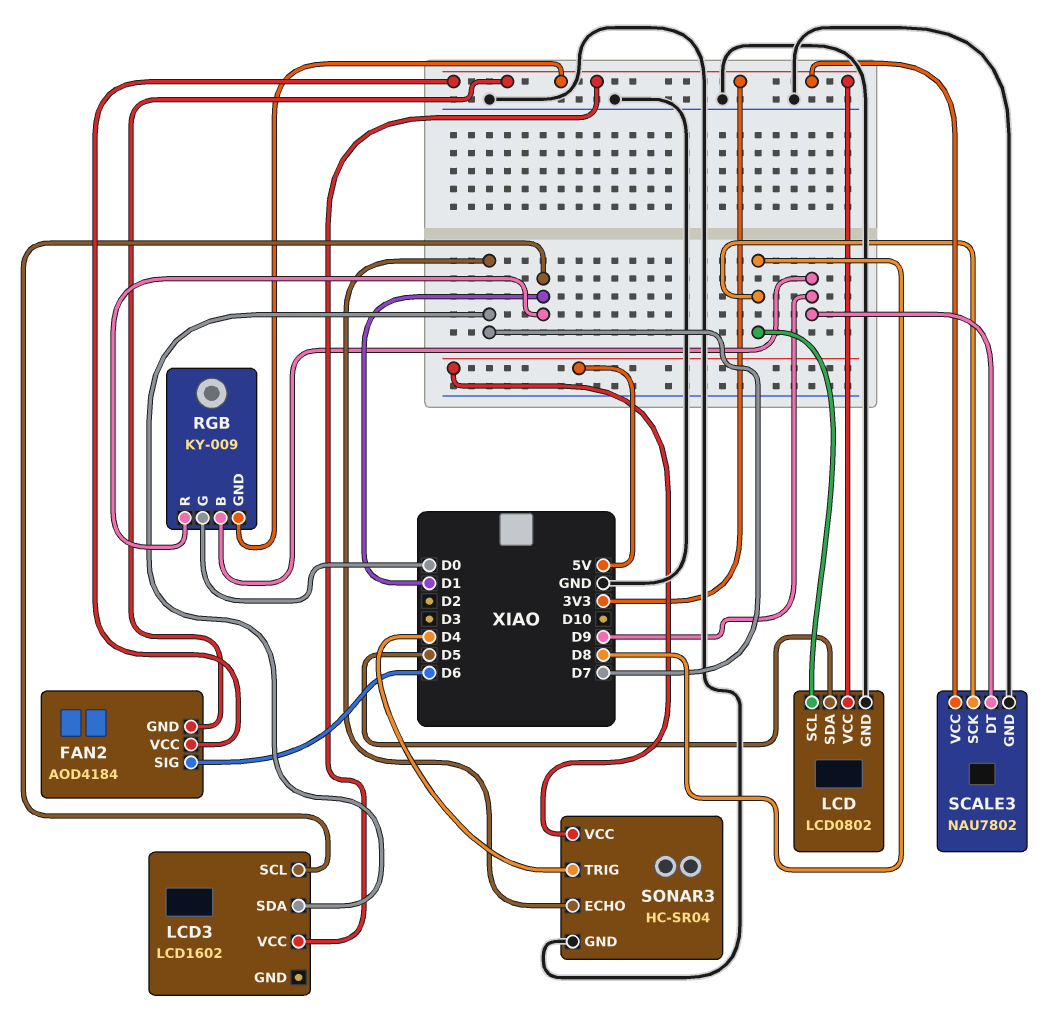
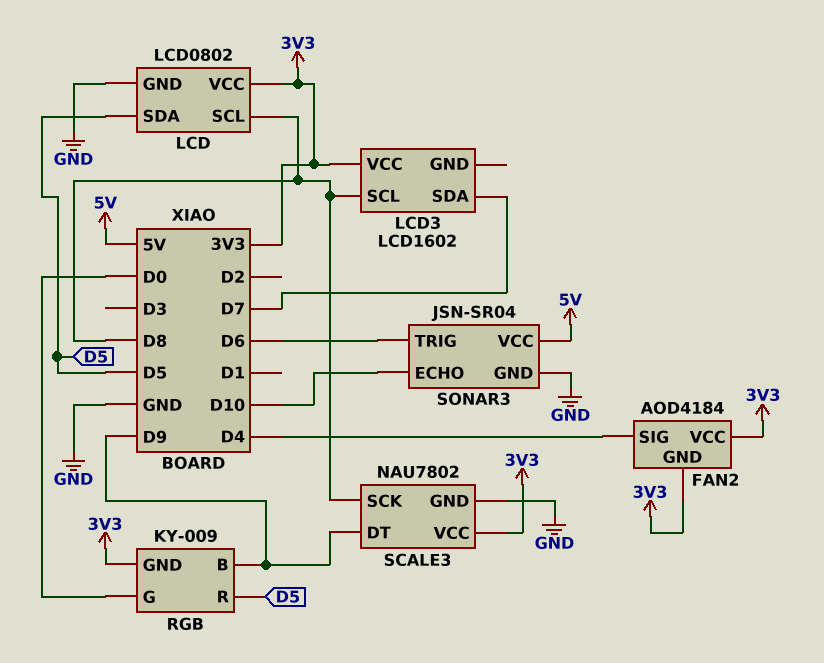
FAN2 pin SIG: D6 -> D4
LCD3 pin SCL: D1 -> D8
RGB pin R: D1 -> D5
SONAR3: HC-SR04 -> JSN-SR04
SONAR3 pin ECHO: D7 -> D10
SONAR3 pin TRIG: D4 -> D6

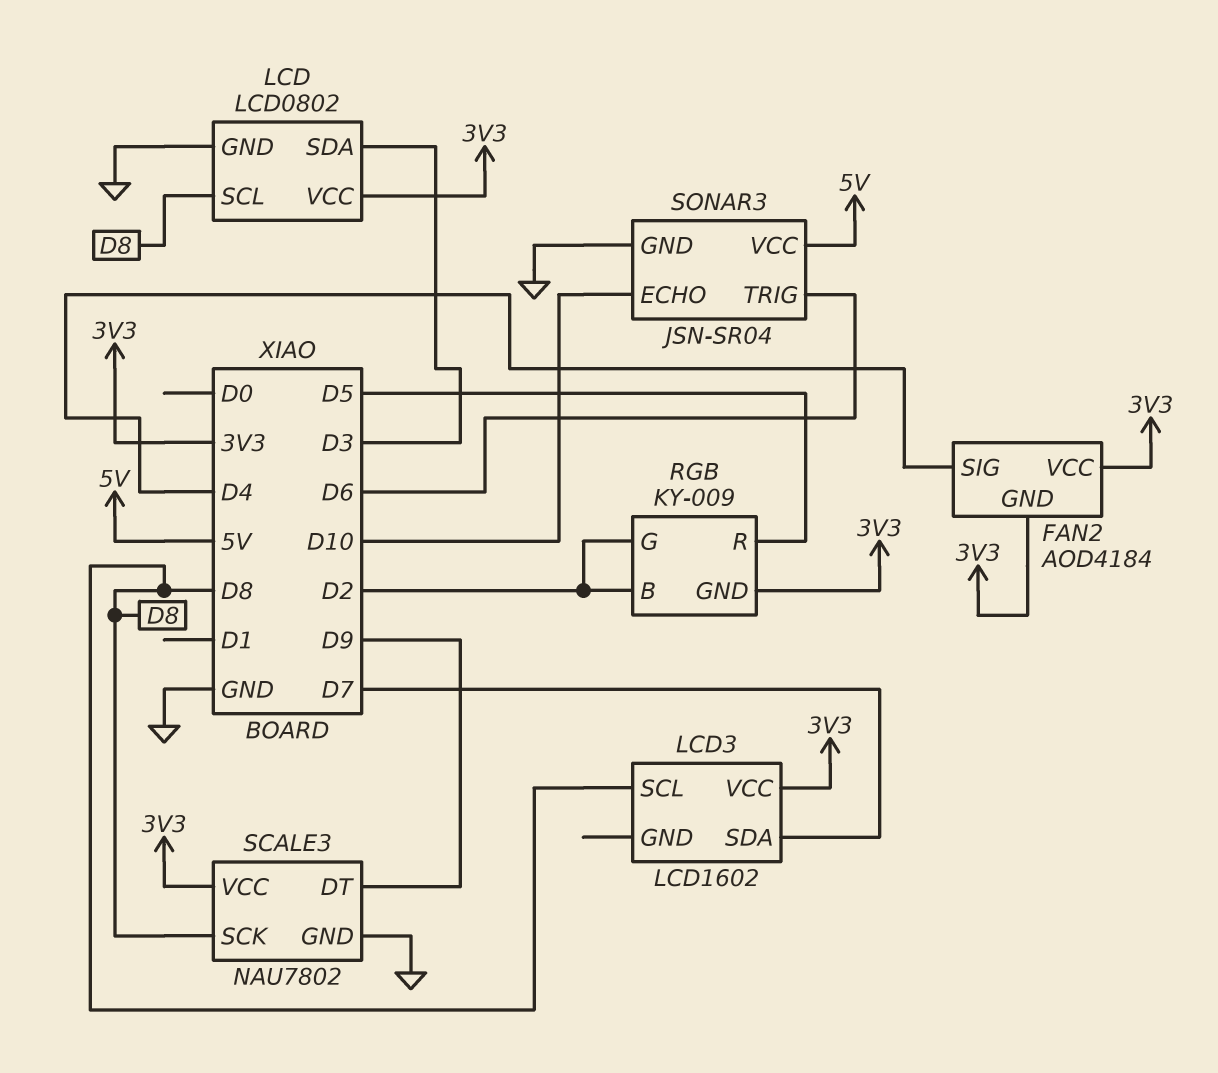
LCD pin SDA: D5 -> D3
RGB pin B: D9 -> D2
RGB pin G: D0 -> D2

